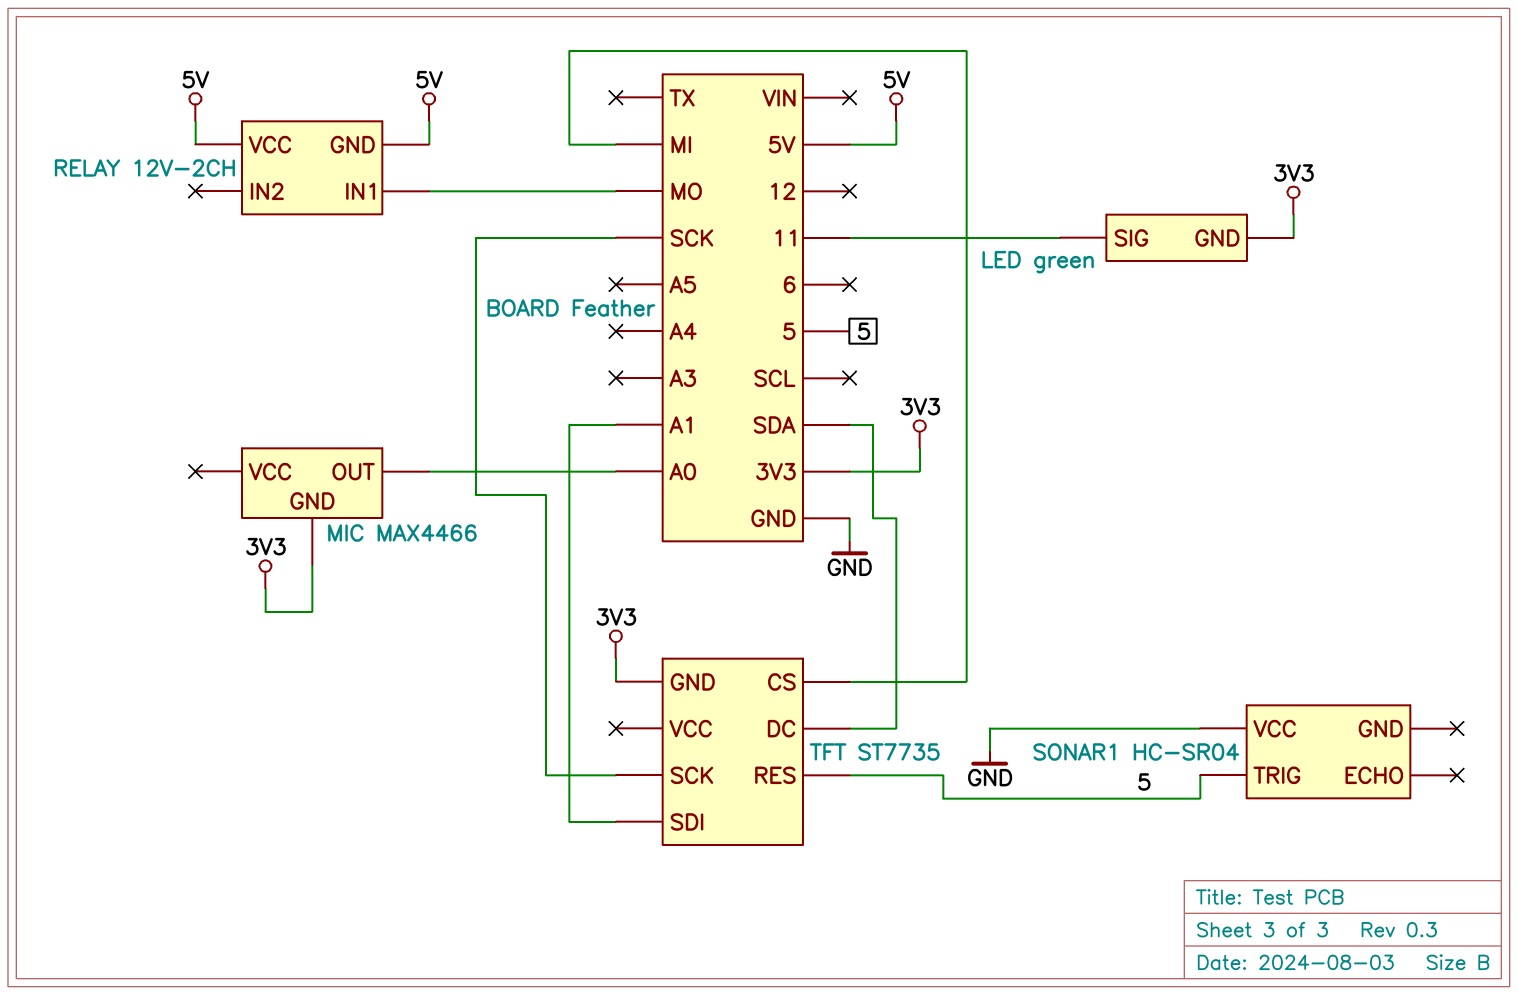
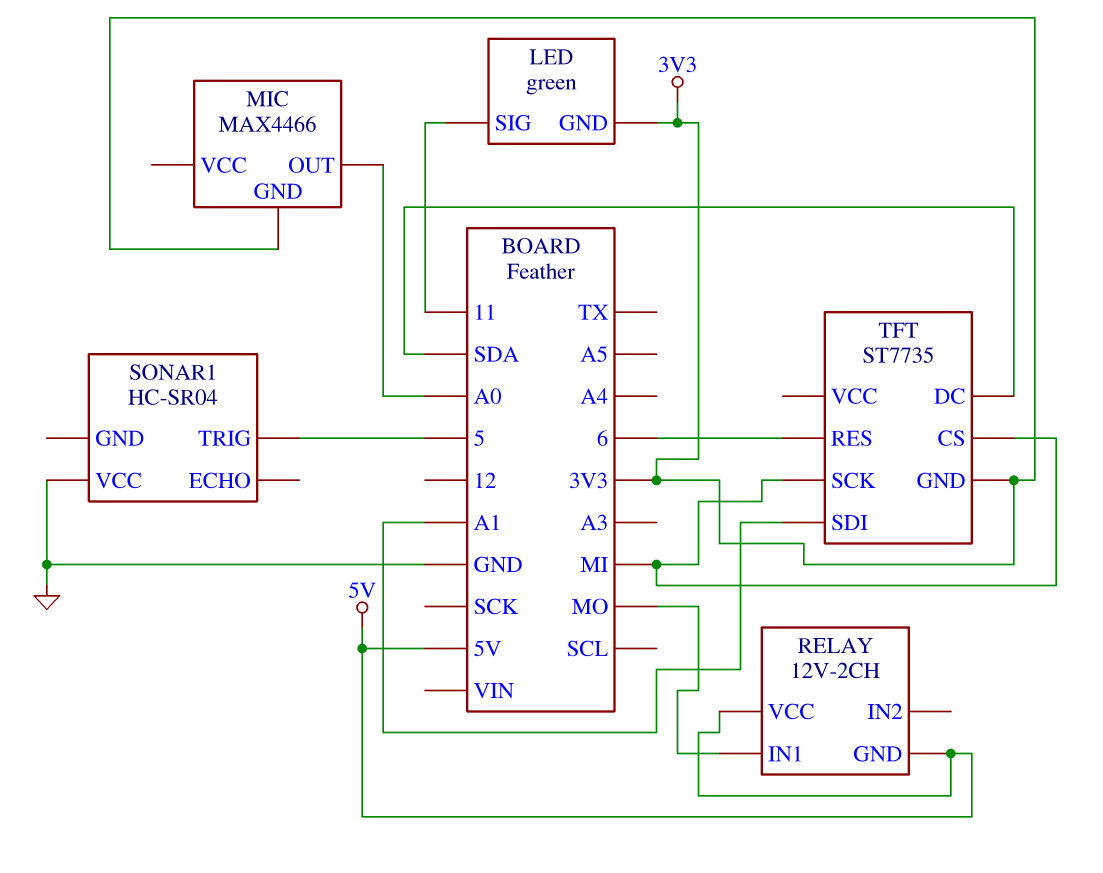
TFT pin RES: 5 -> 6
TFT pin SCK: SCK -> MI

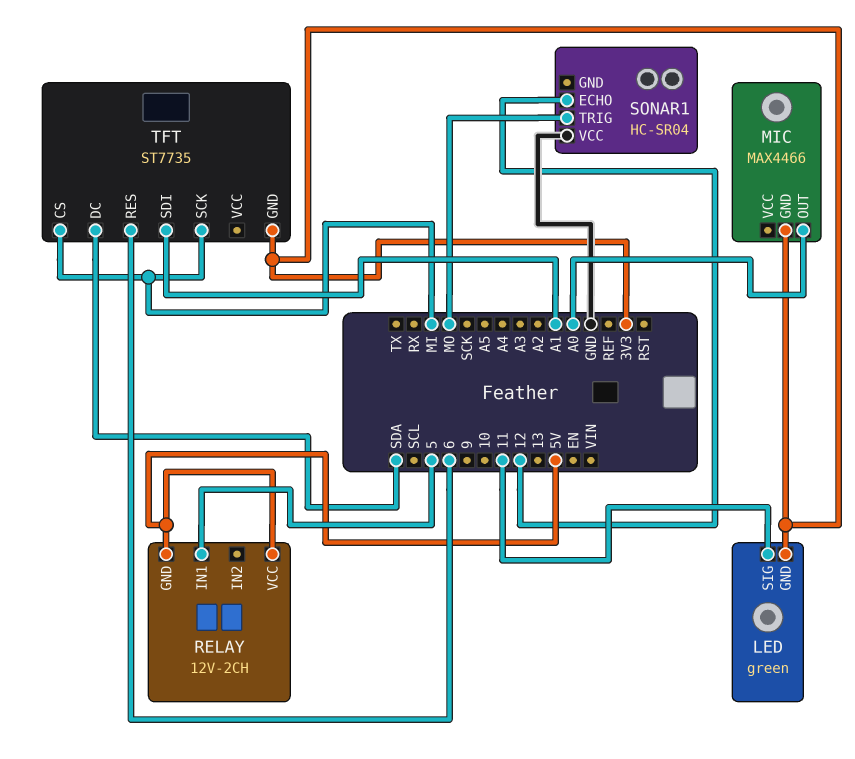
RELAY pin IN1: MO -> 5
SONAR1 pin ECHO: none -> 12
SONAR1 pin TRIG: 5 -> MO

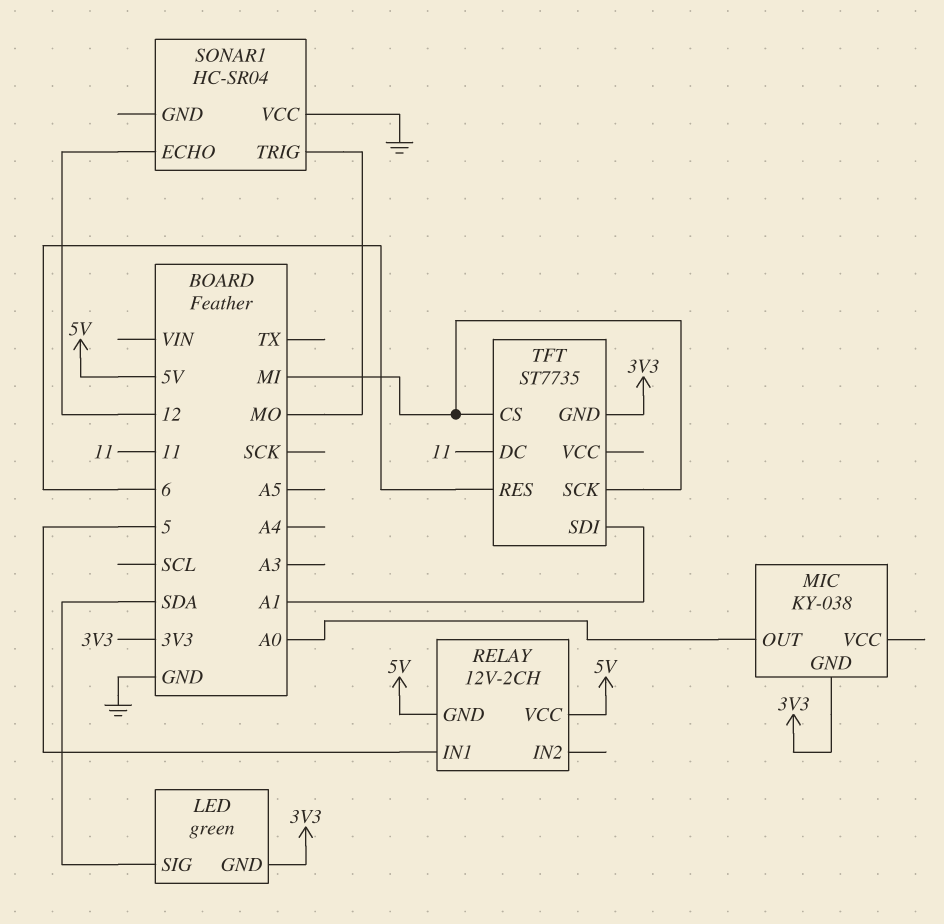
LED pin SIG: 11 -> SDA
MIC: MAX4466 -> KY-038
TFT pin DC: SDA -> 11

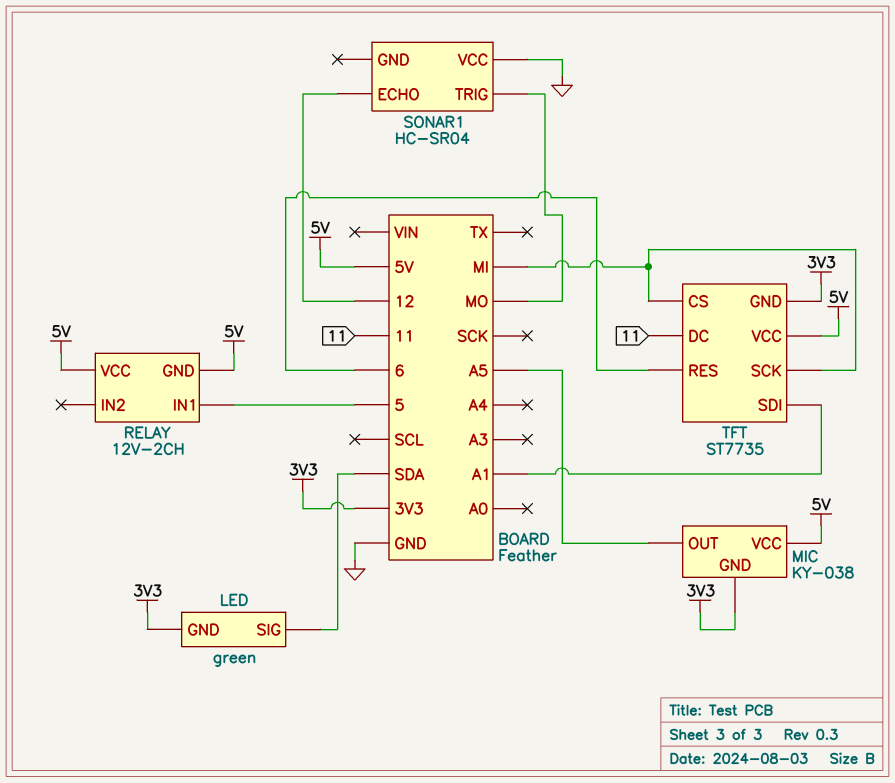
MIC pin OUT: A0 -> A5
MIC pin VCC: none -> 5V
TFT pin VCC: none -> 5V

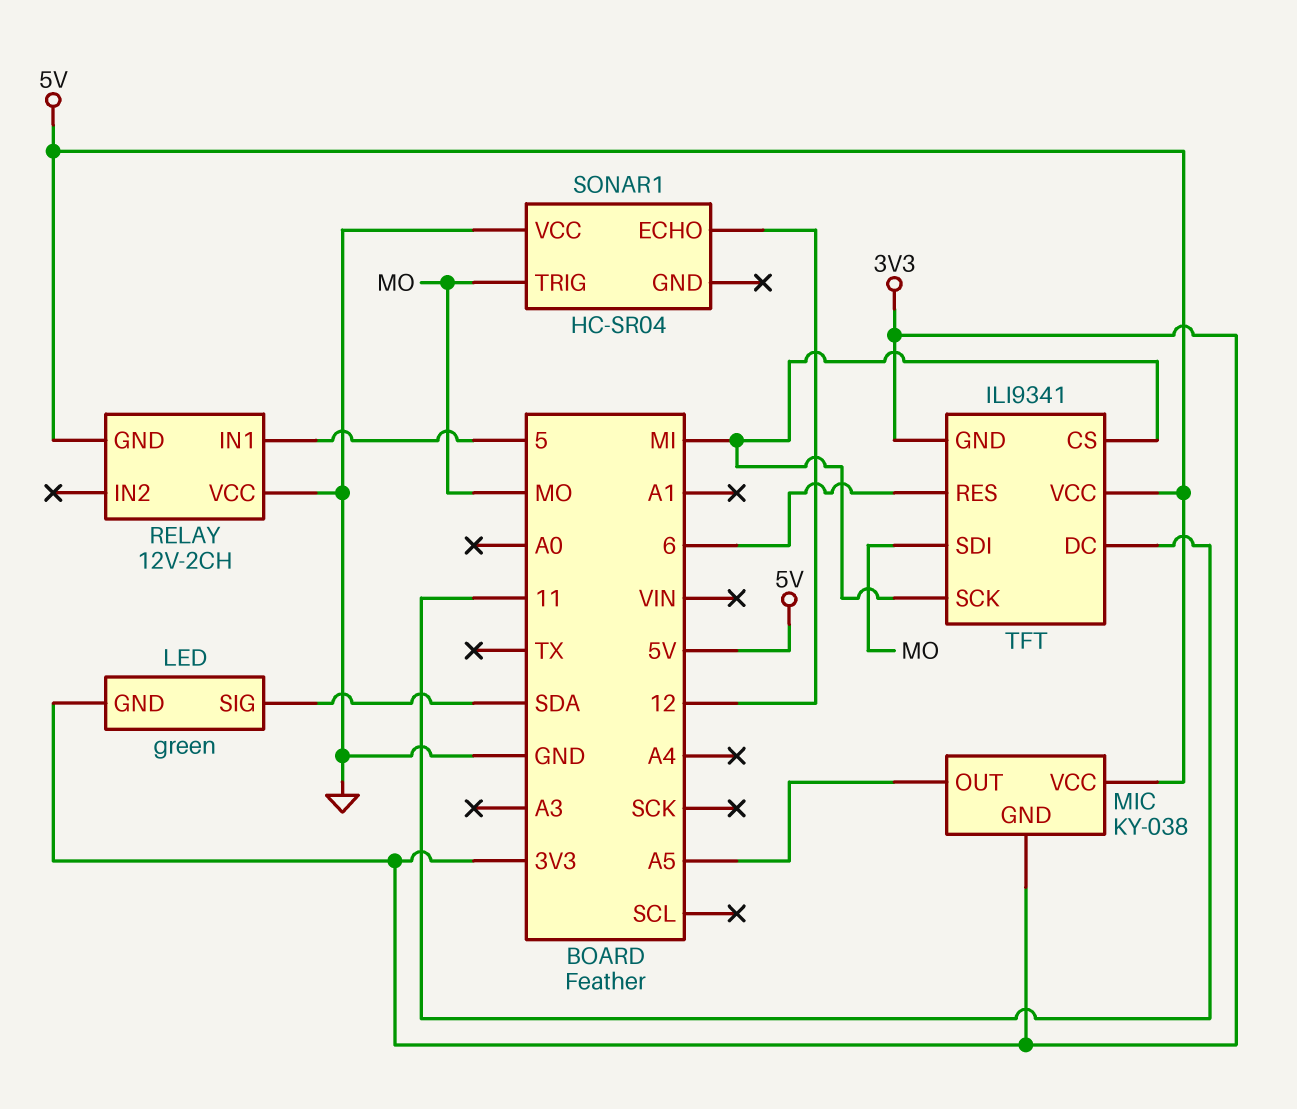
RELAY pin VCC: 5V -> GND
TFT: ST7735 -> ILI9341
TFT pin SDI: A1 -> MO

